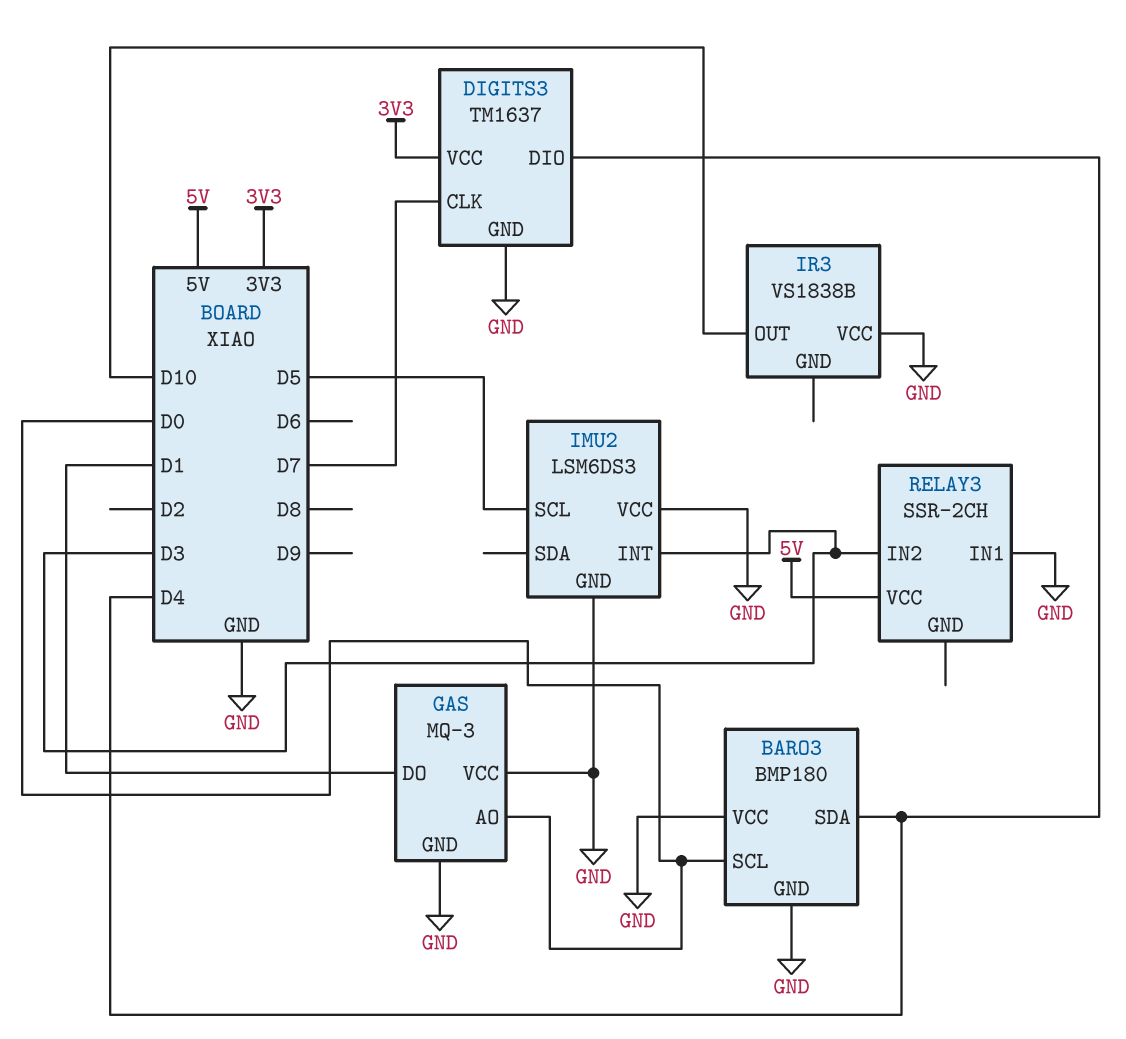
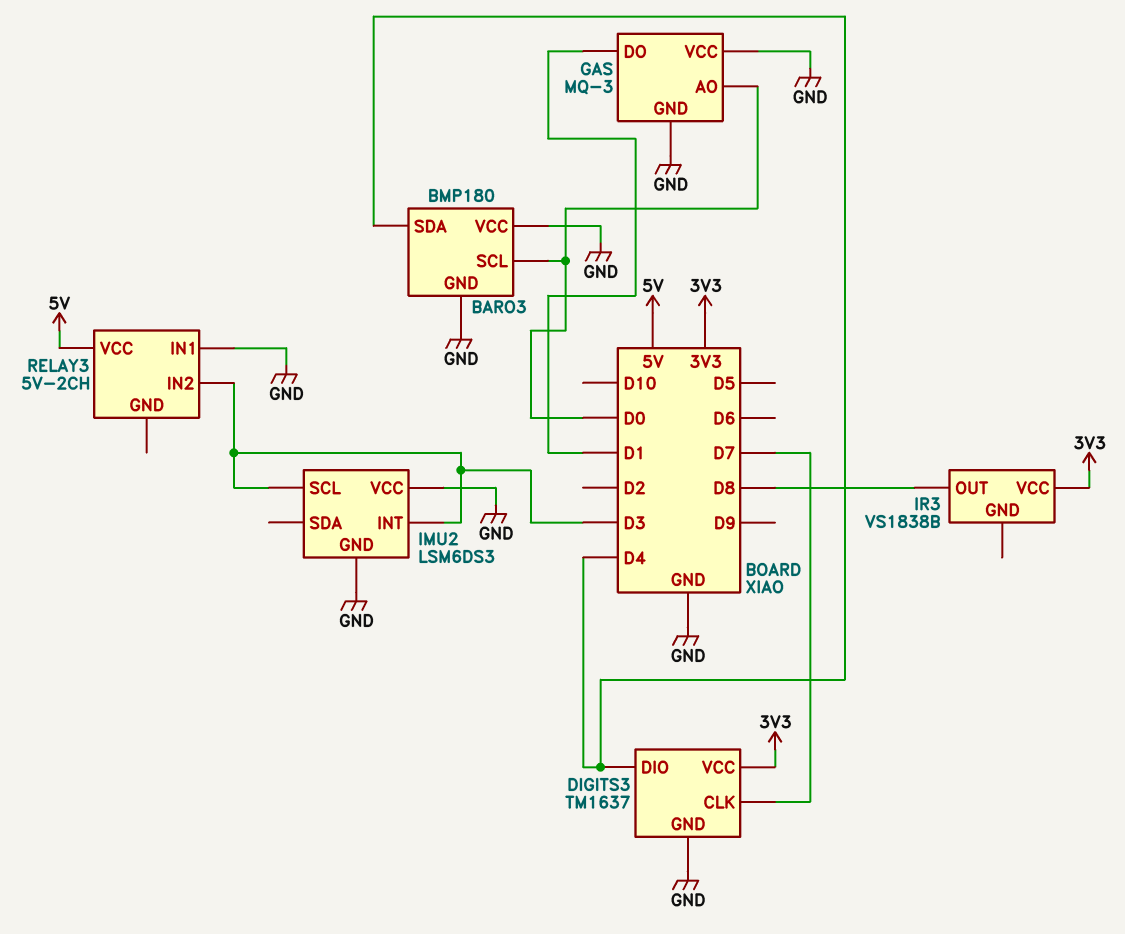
IMU2 pin SCL: D5 -> D3
IR3 pin OUT: D10 -> D8
IR3 pin VCC: GND -> 3V3
RELAY3: SSR-2CH -> 5V-2CH

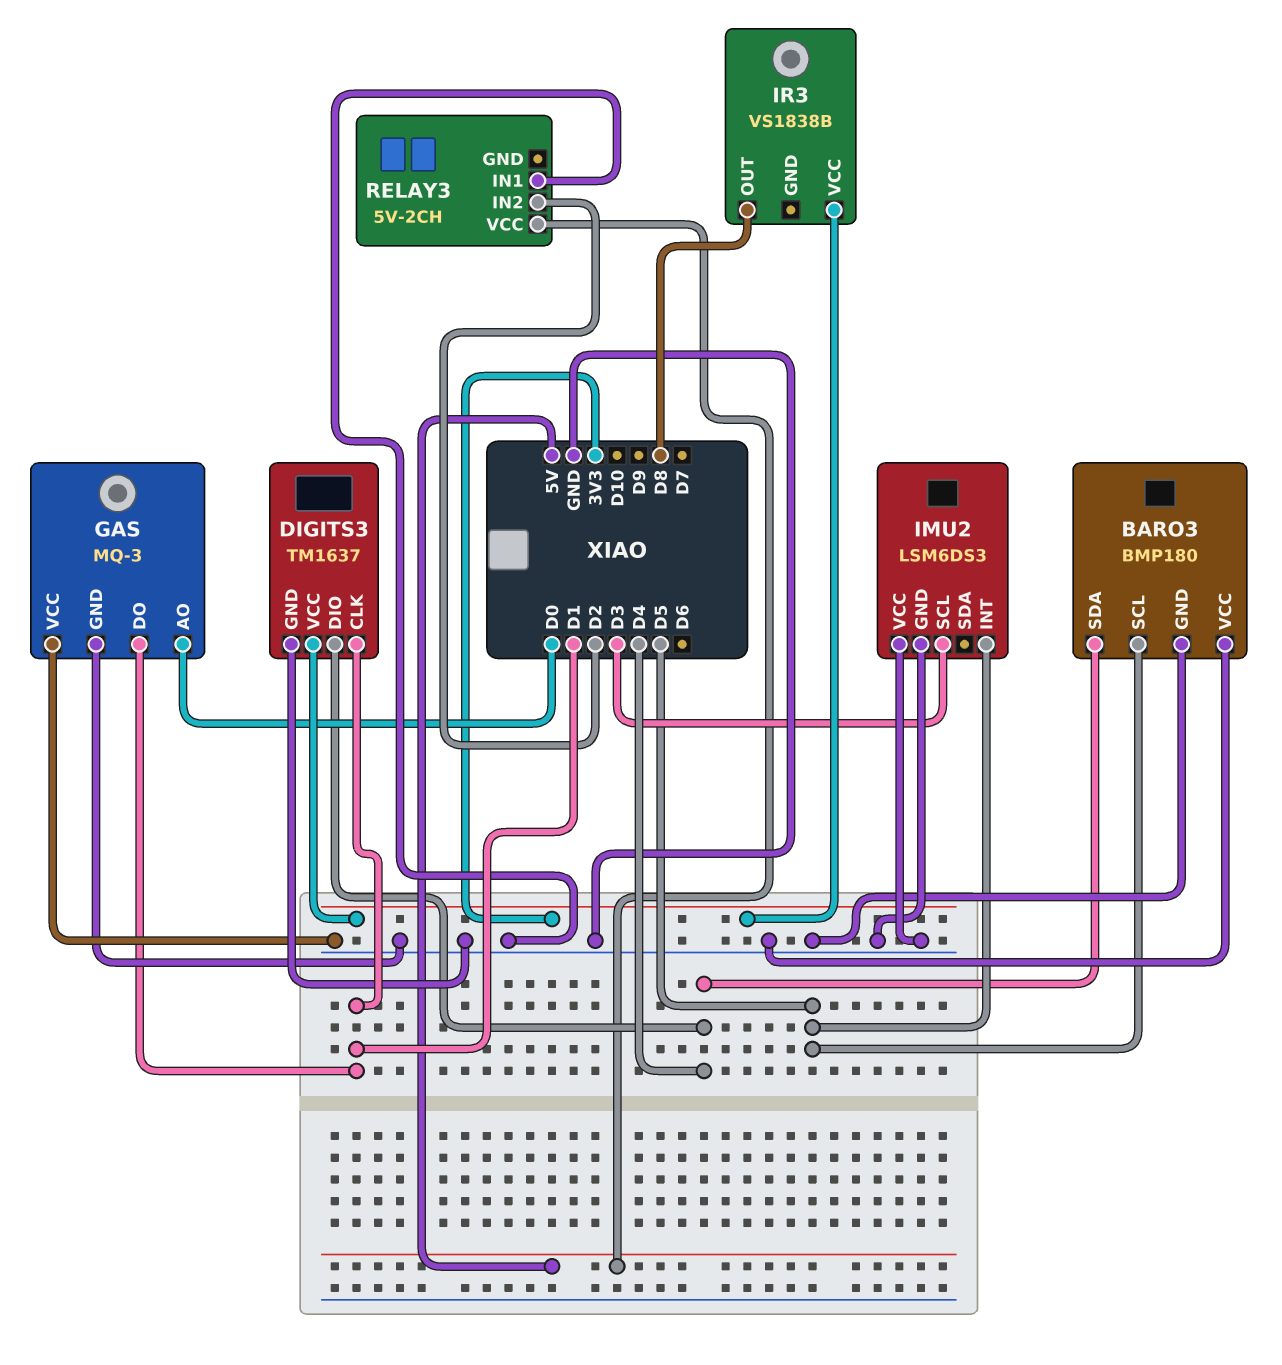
BARO3 pin SCL: D0 -> D5
DIGITS3 pin CLK: D7 -> D1
IMU2 pin INT: D3 -> D5
RELAY3 pin IN2: D3 -> D2

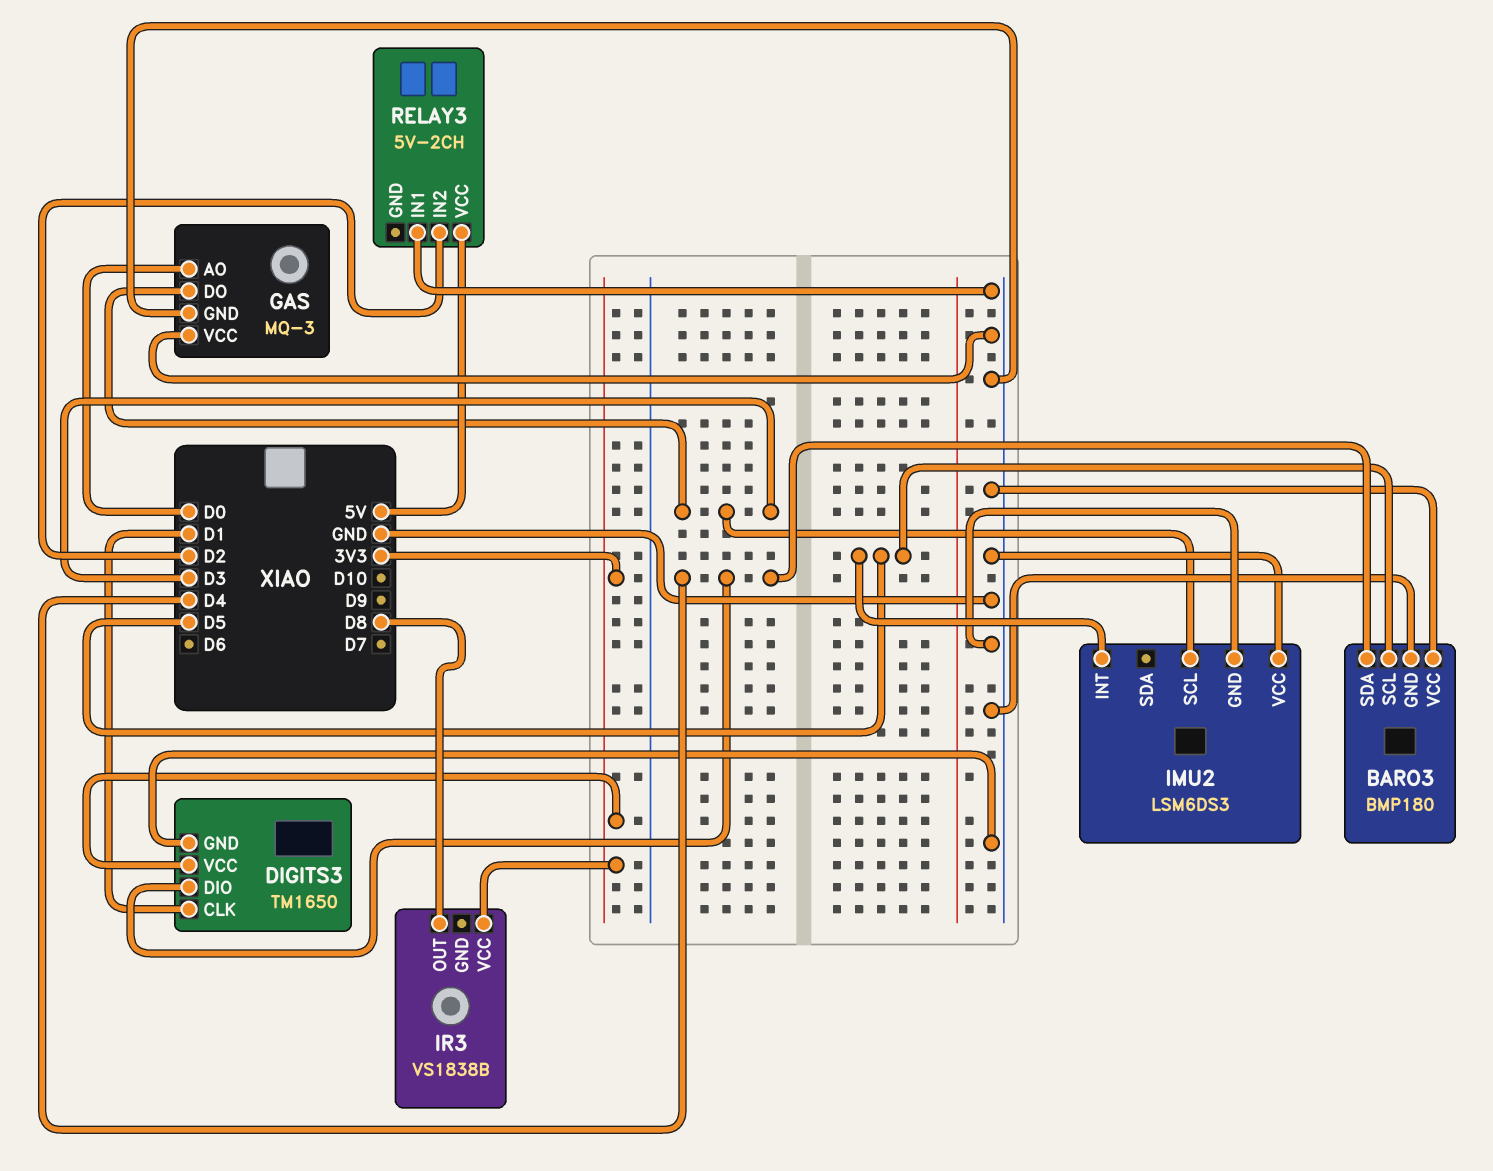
DIGITS3: TM1637 -> TM1650
GAS pin DO: D1 -> D3

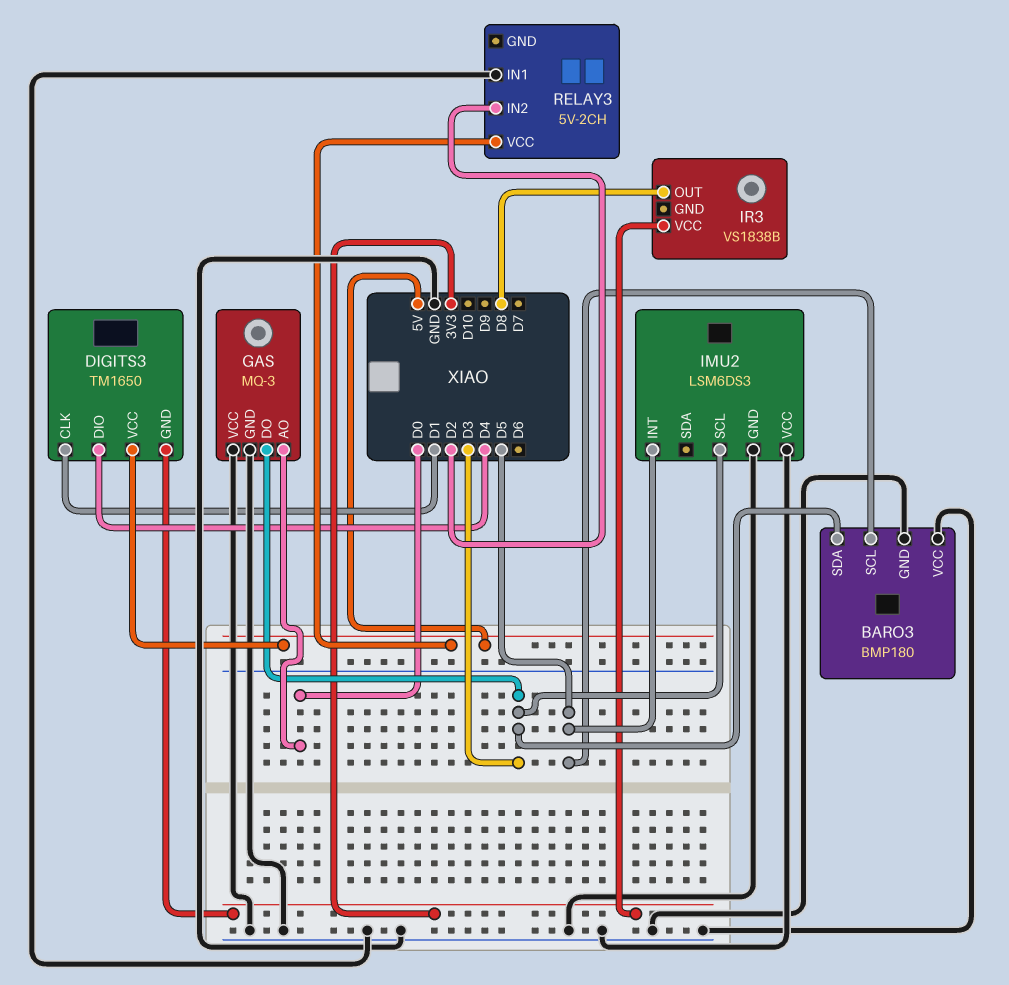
BARO3 pin SDA: D4 -> D3
DIGITS3 pin GND: GND -> 3V3
DIGITS3 pin VCC: 3V3 -> 5V

